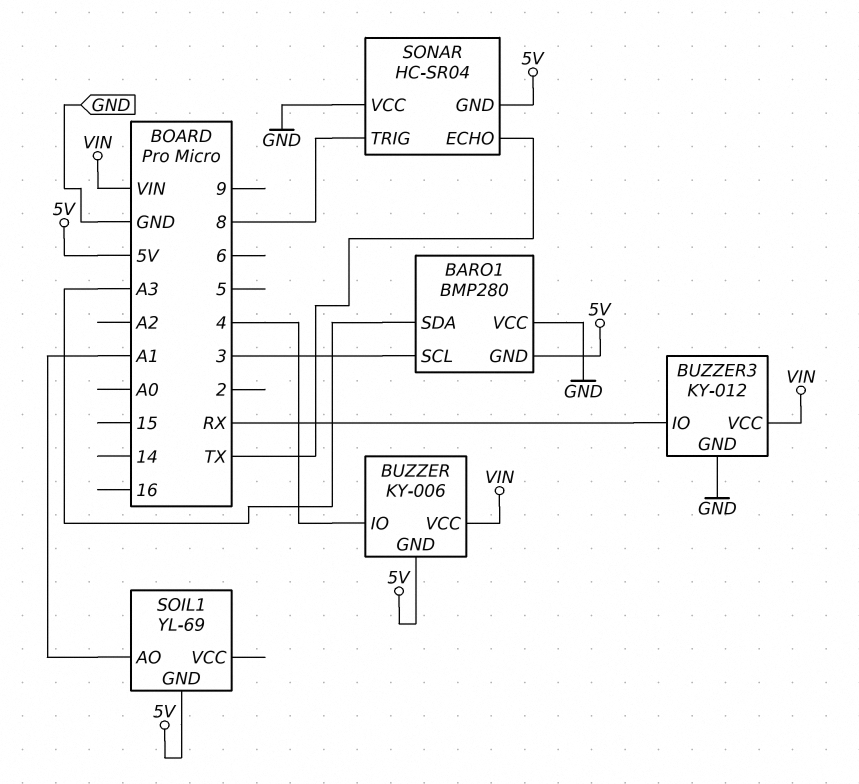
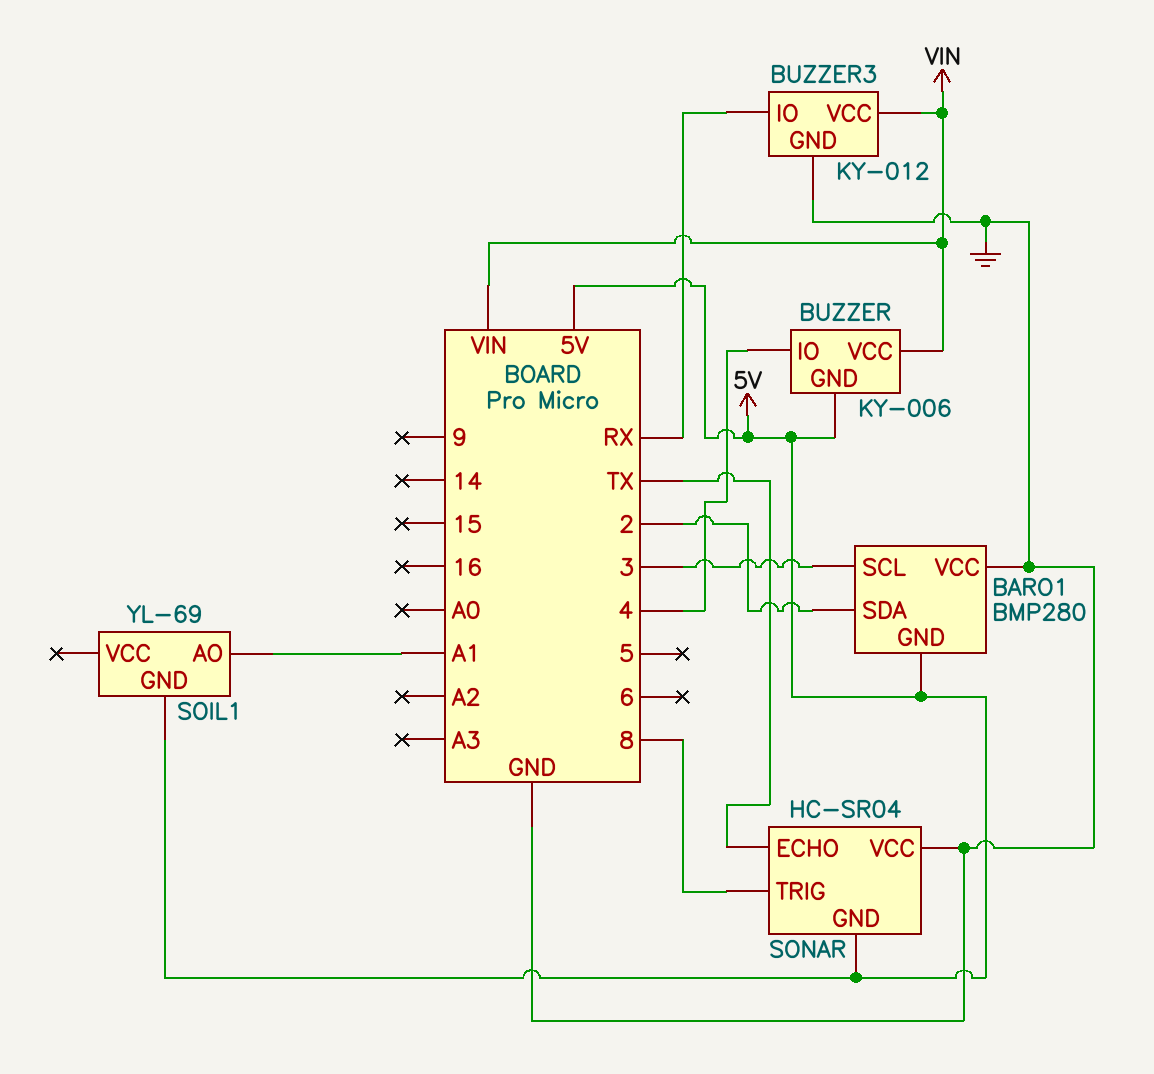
BARO1 pin SDA: A3 -> 2

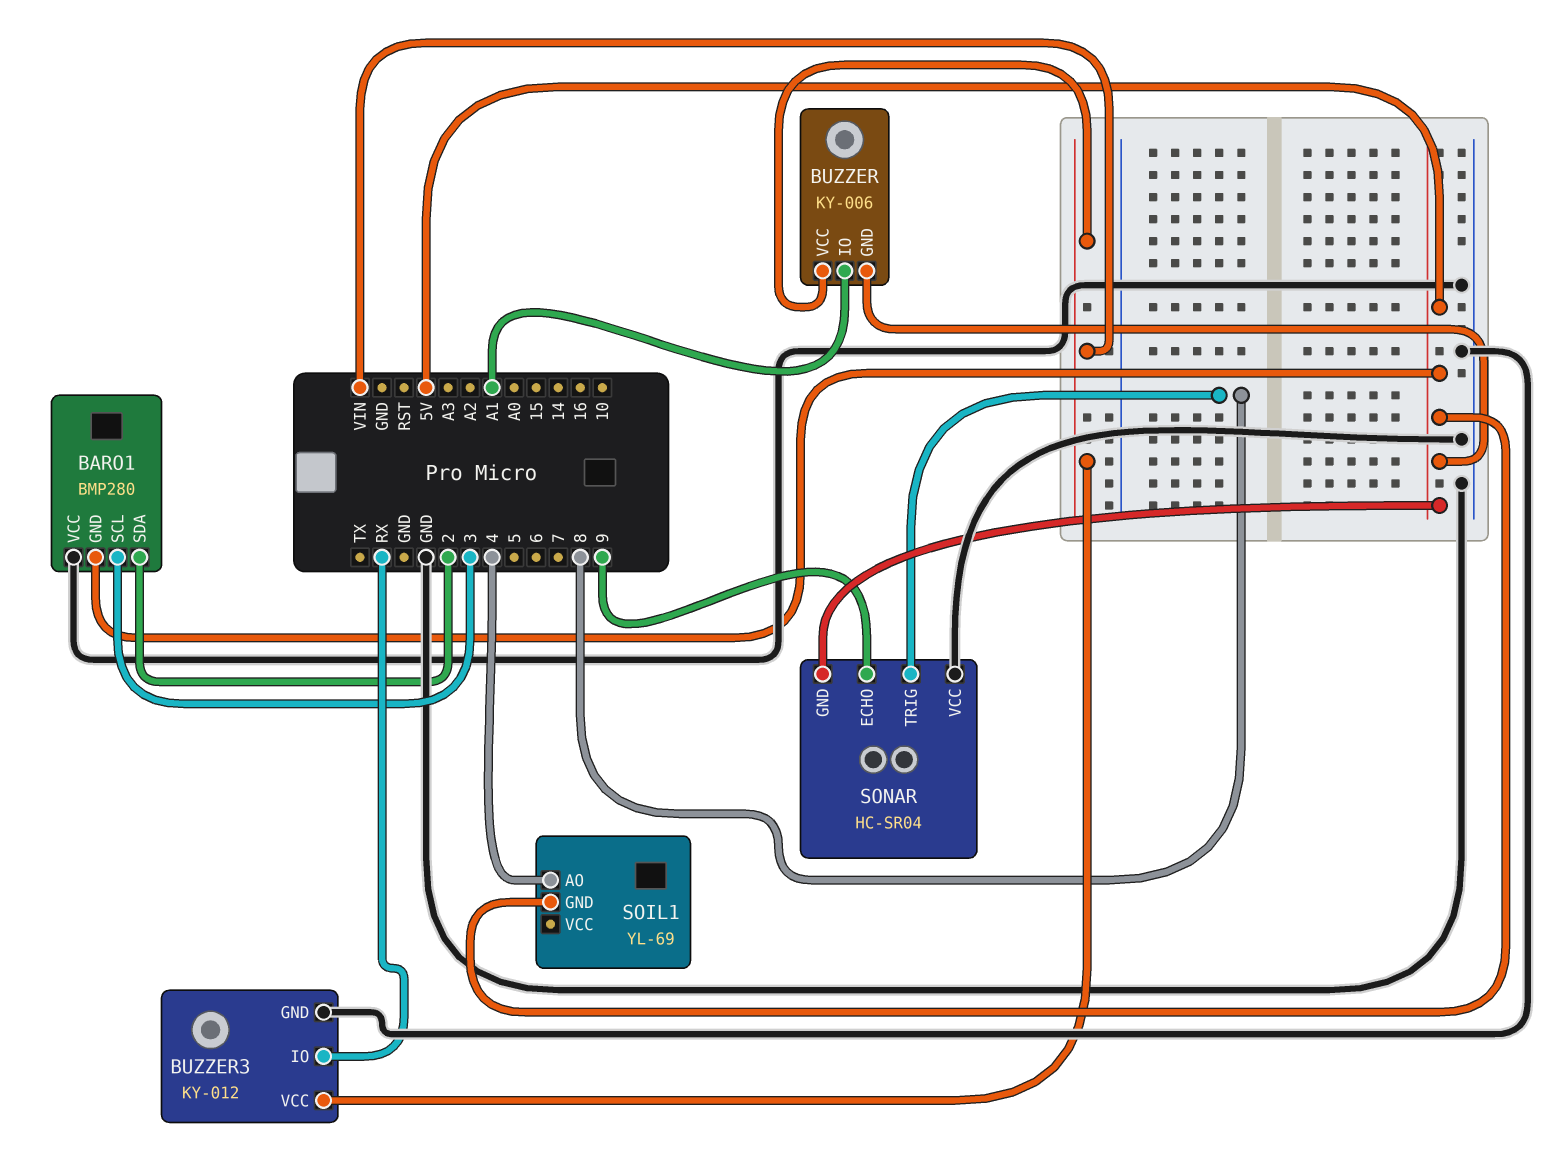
BUZZER pin IO: 4 -> A1
SOIL1 pin AO: A1 -> 4
SONAR pin ECHO: TX -> 9

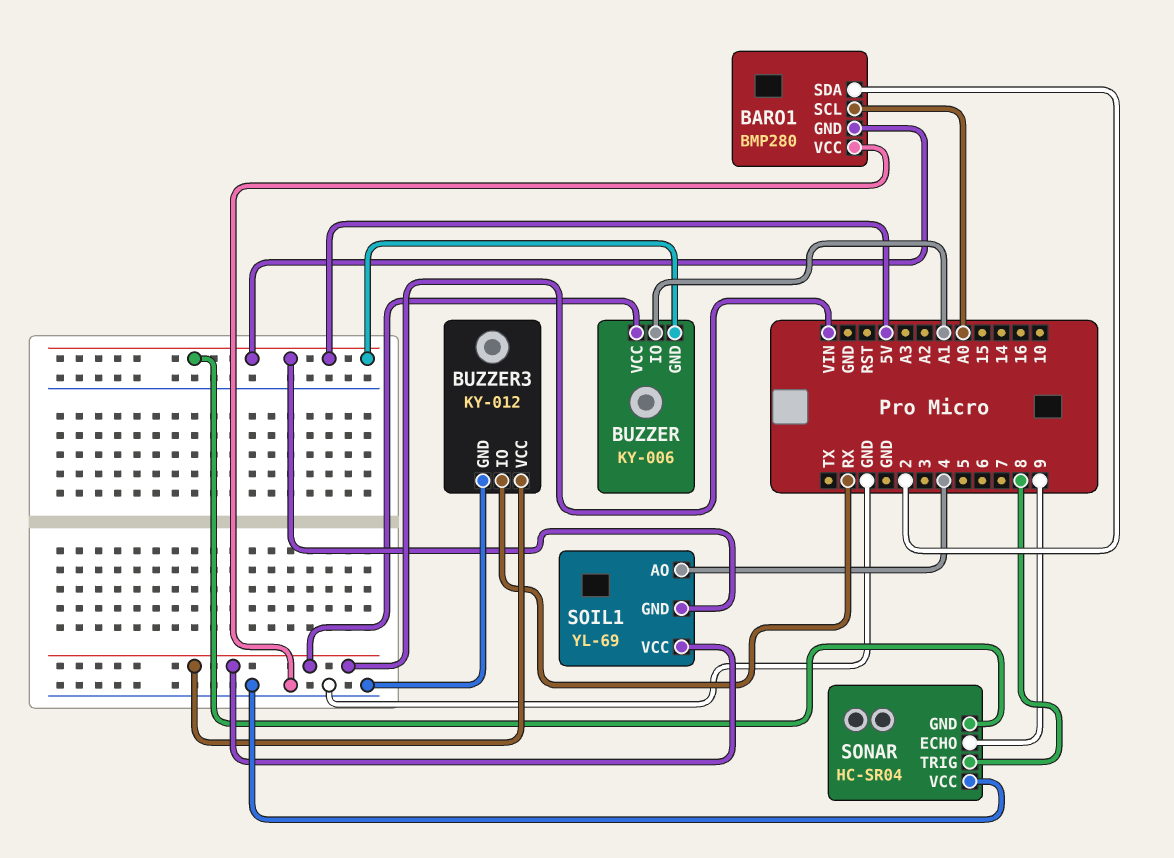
BARO1 pin SCL: 3 -> A0
SOIL1 pin VCC: none -> VIN

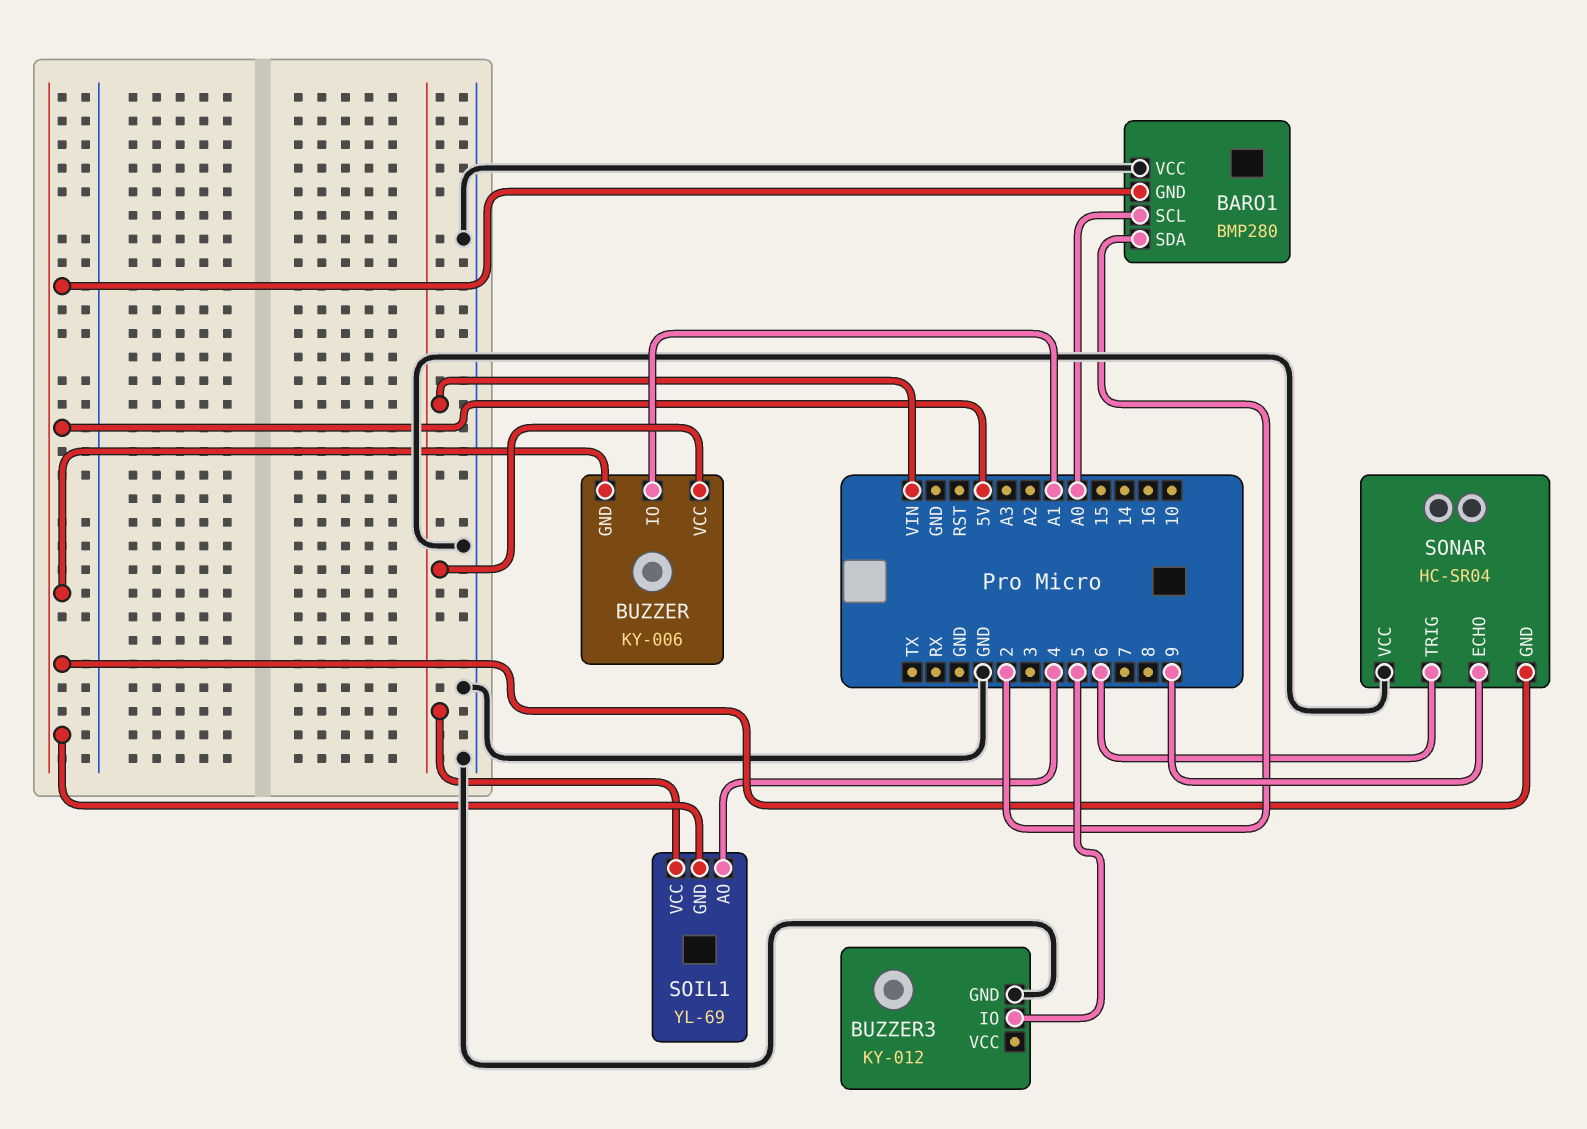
BUZZER3 pin IO: RX -> 5
BUZZER3 pin VCC: VIN -> none
SONAR pin TRIG: 8 -> 6

